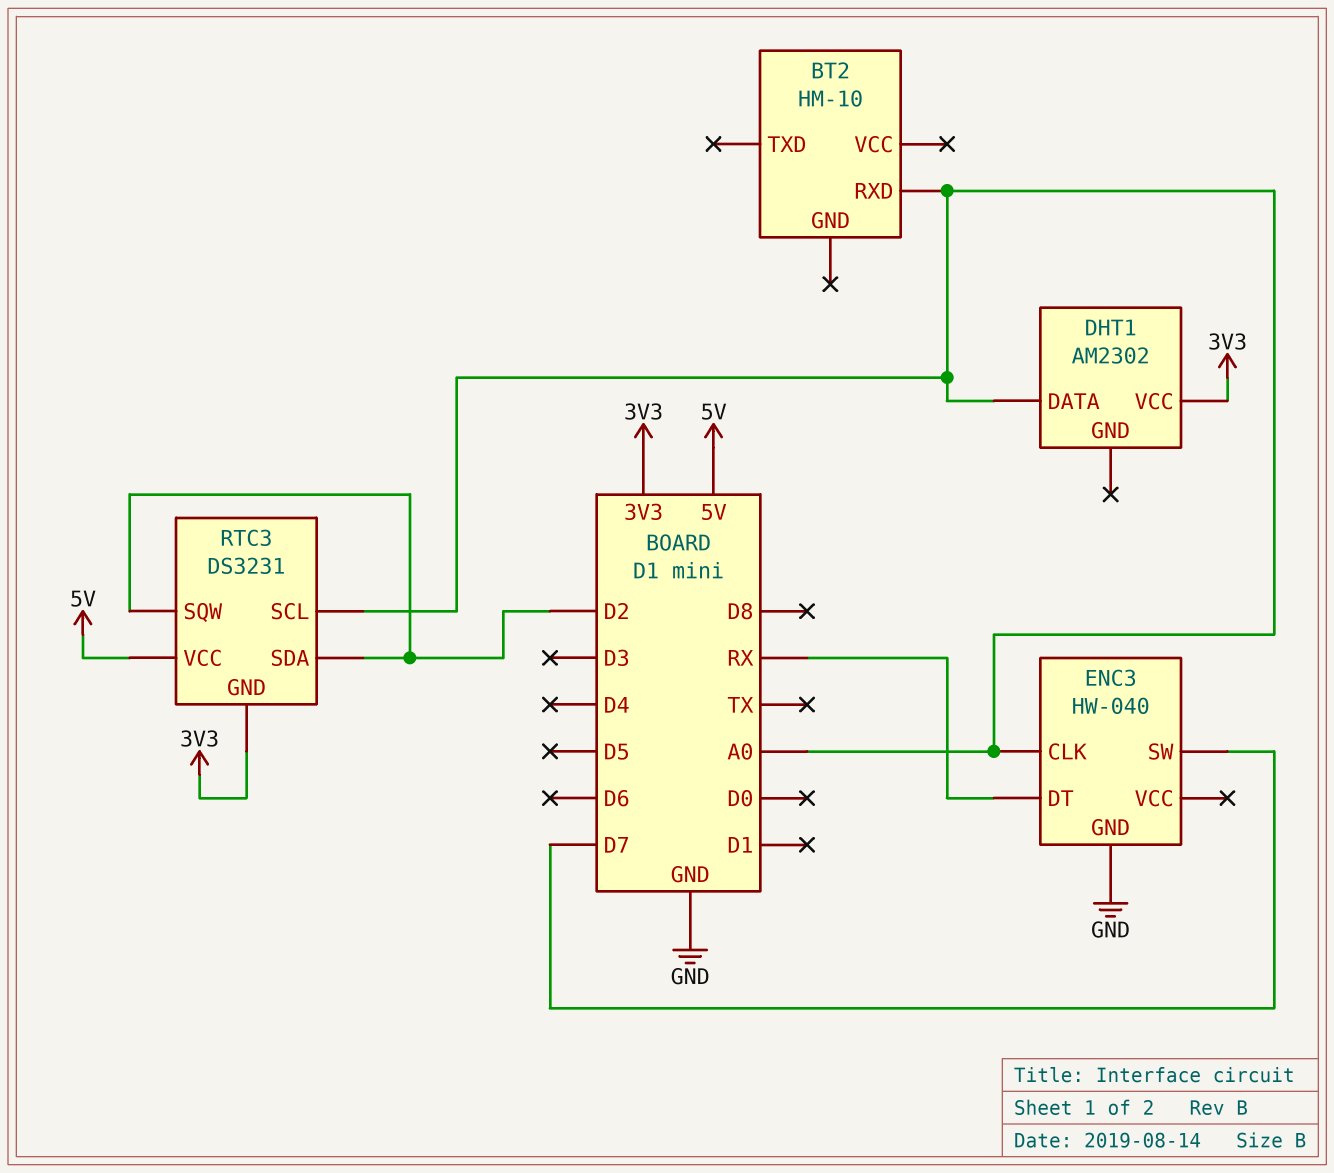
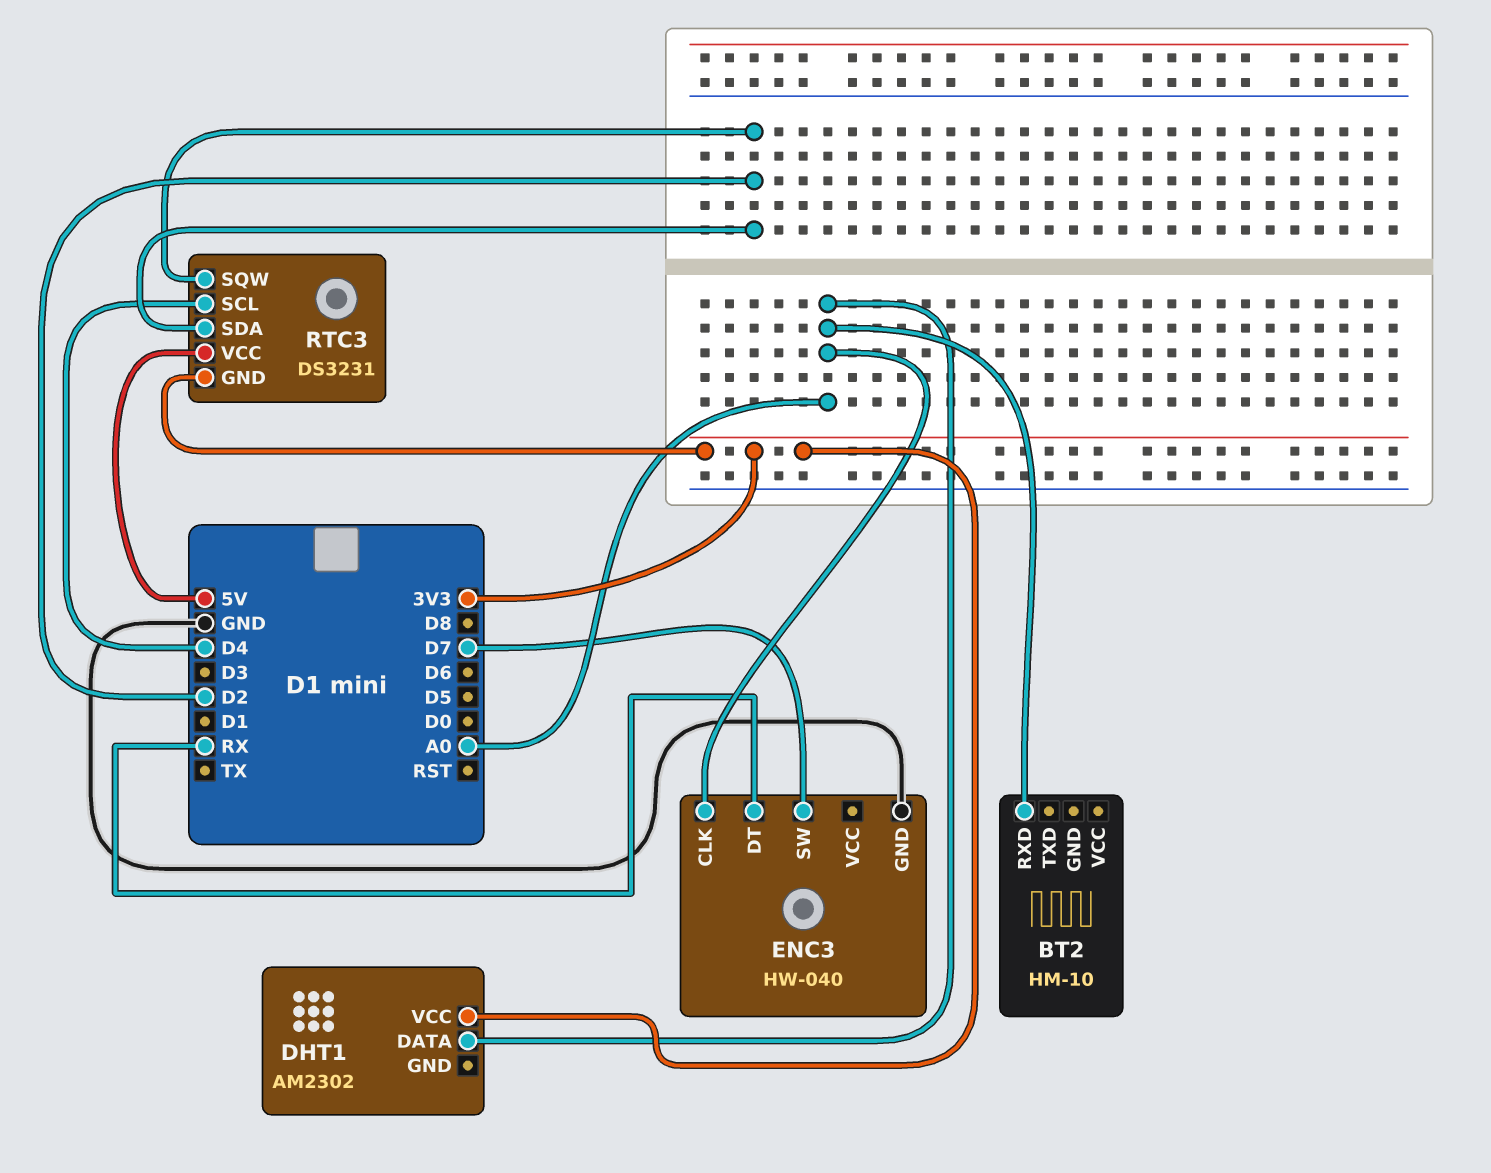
RTC3 pin SCL: A0 -> D4

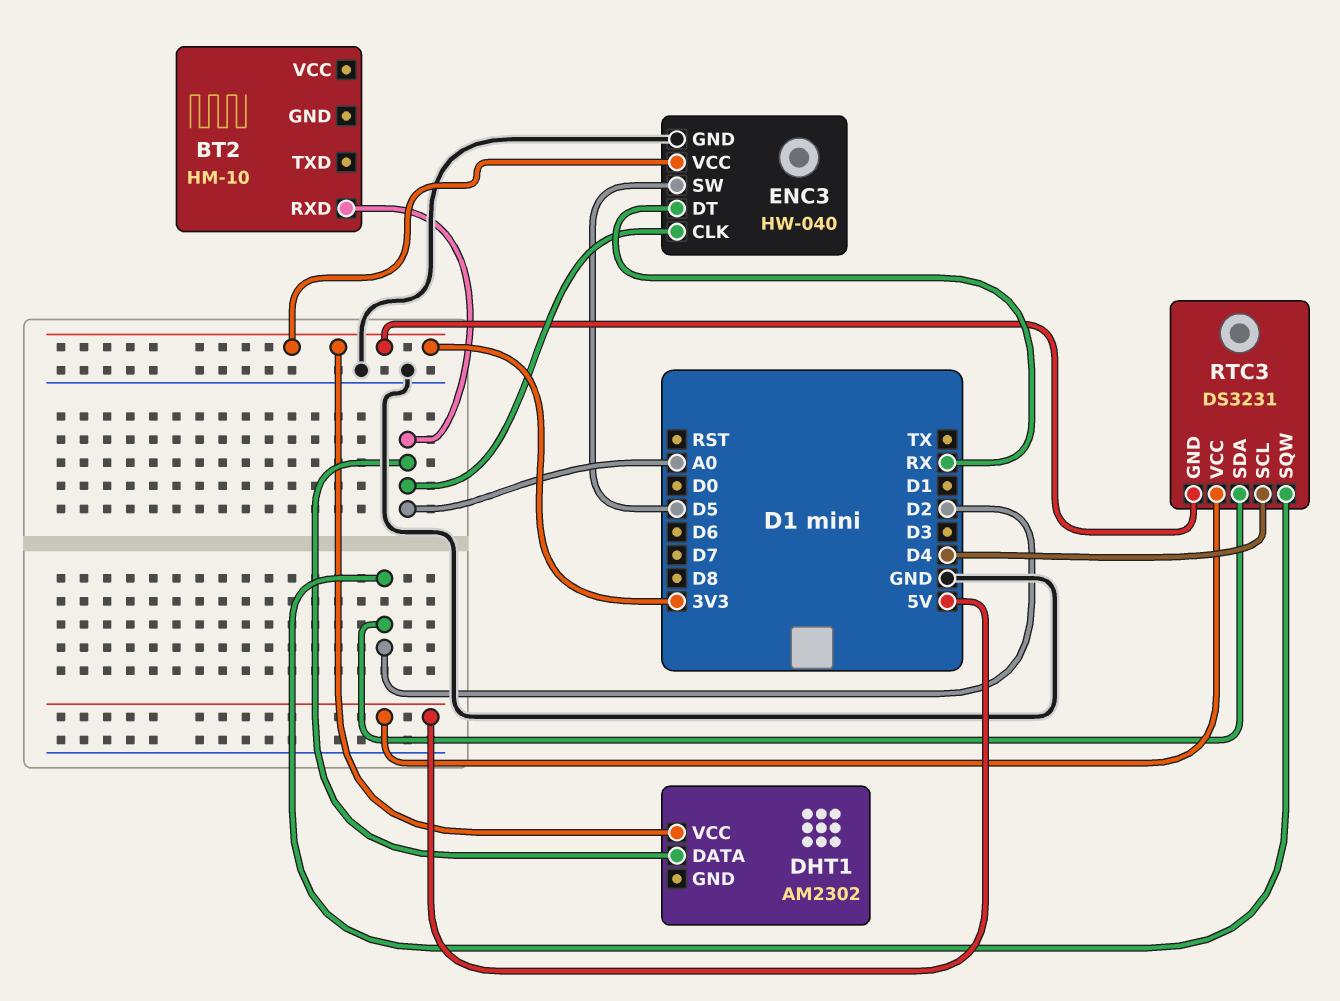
ENC3 pin SW: D7 -> D5
ENC3 pin VCC: none -> 3V3

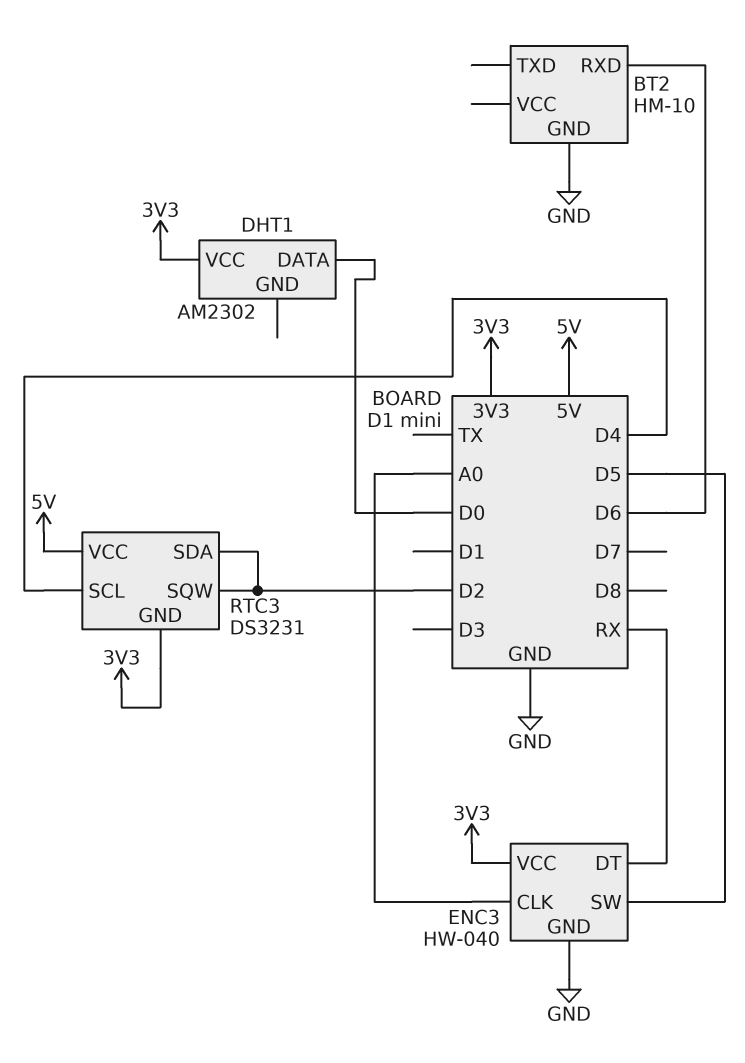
BT2 pin GND: none -> GND
BT2 pin RXD: A0 -> D6
DHT1 pin DATA: A0 -> D0

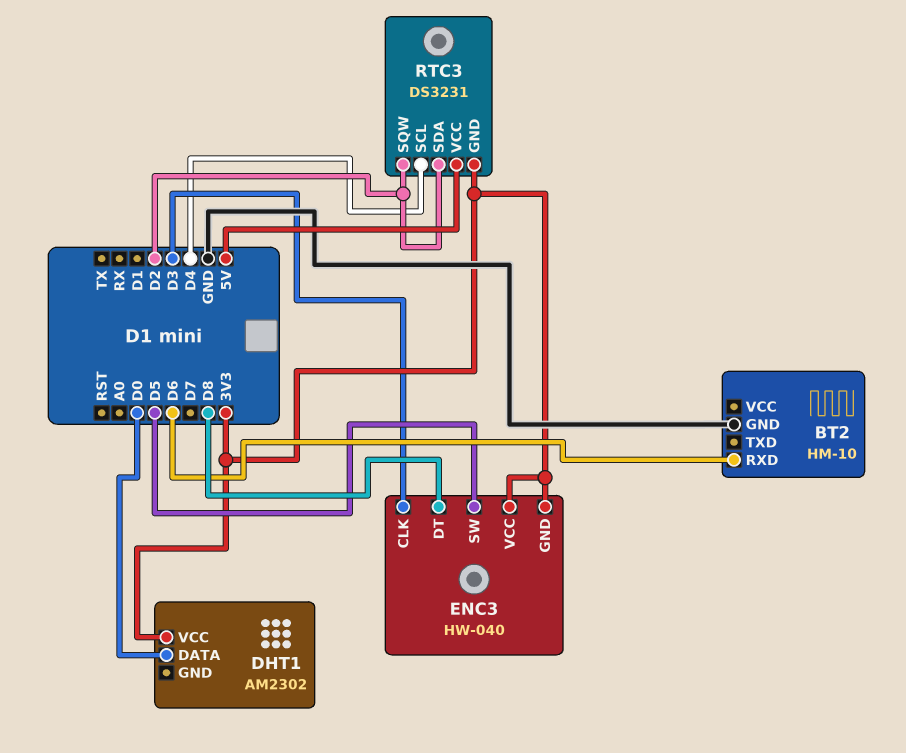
ENC3 pin CLK: A0 -> D3
ENC3 pin DT: RX -> D8
ENC3 pin GND: GND -> 3V3

